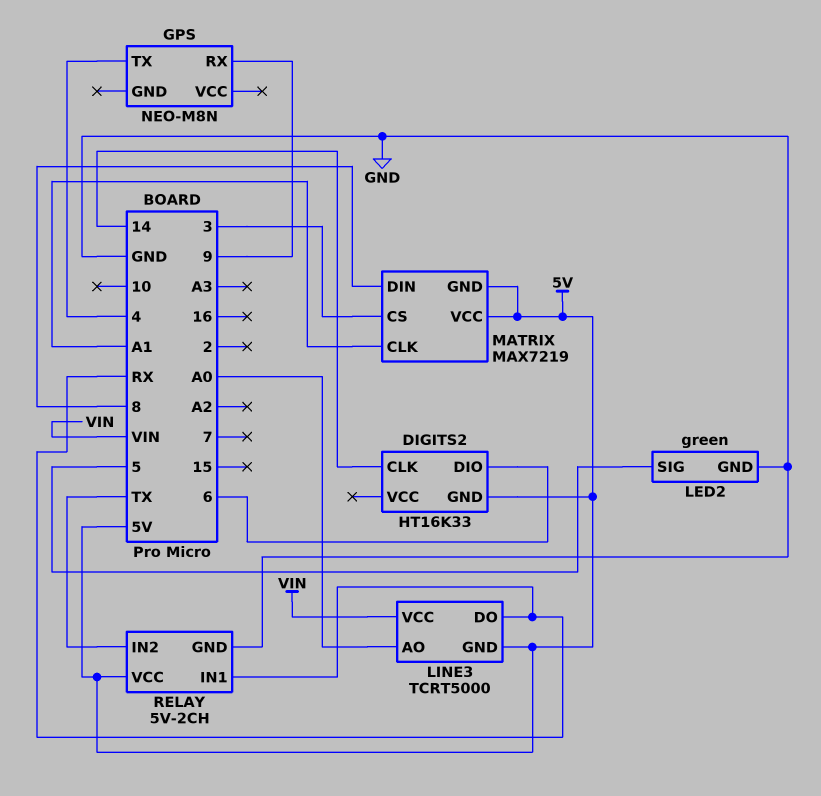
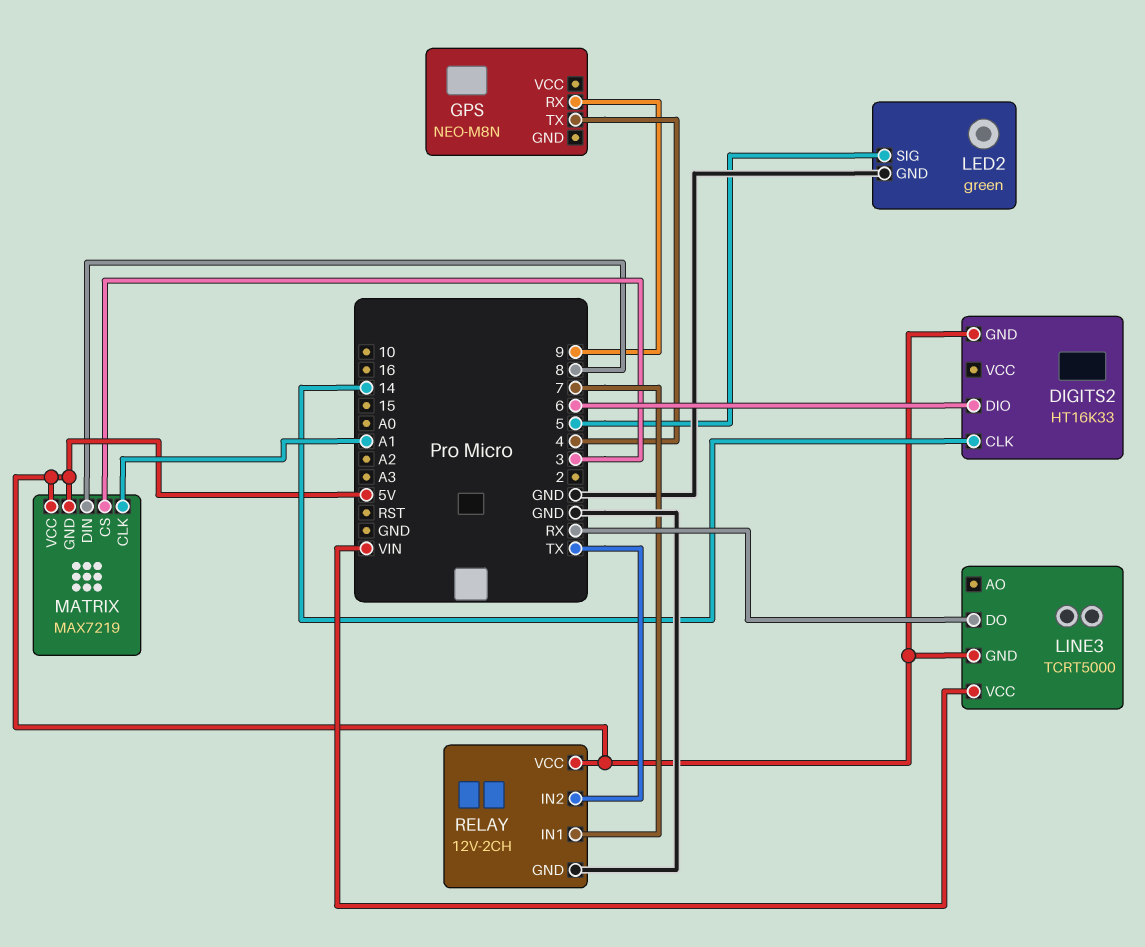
LINE3 pin AO: A0 -> none
RELAY: 5V-2CH -> 12V-2CH
RELAY pin IN1: RX -> 7

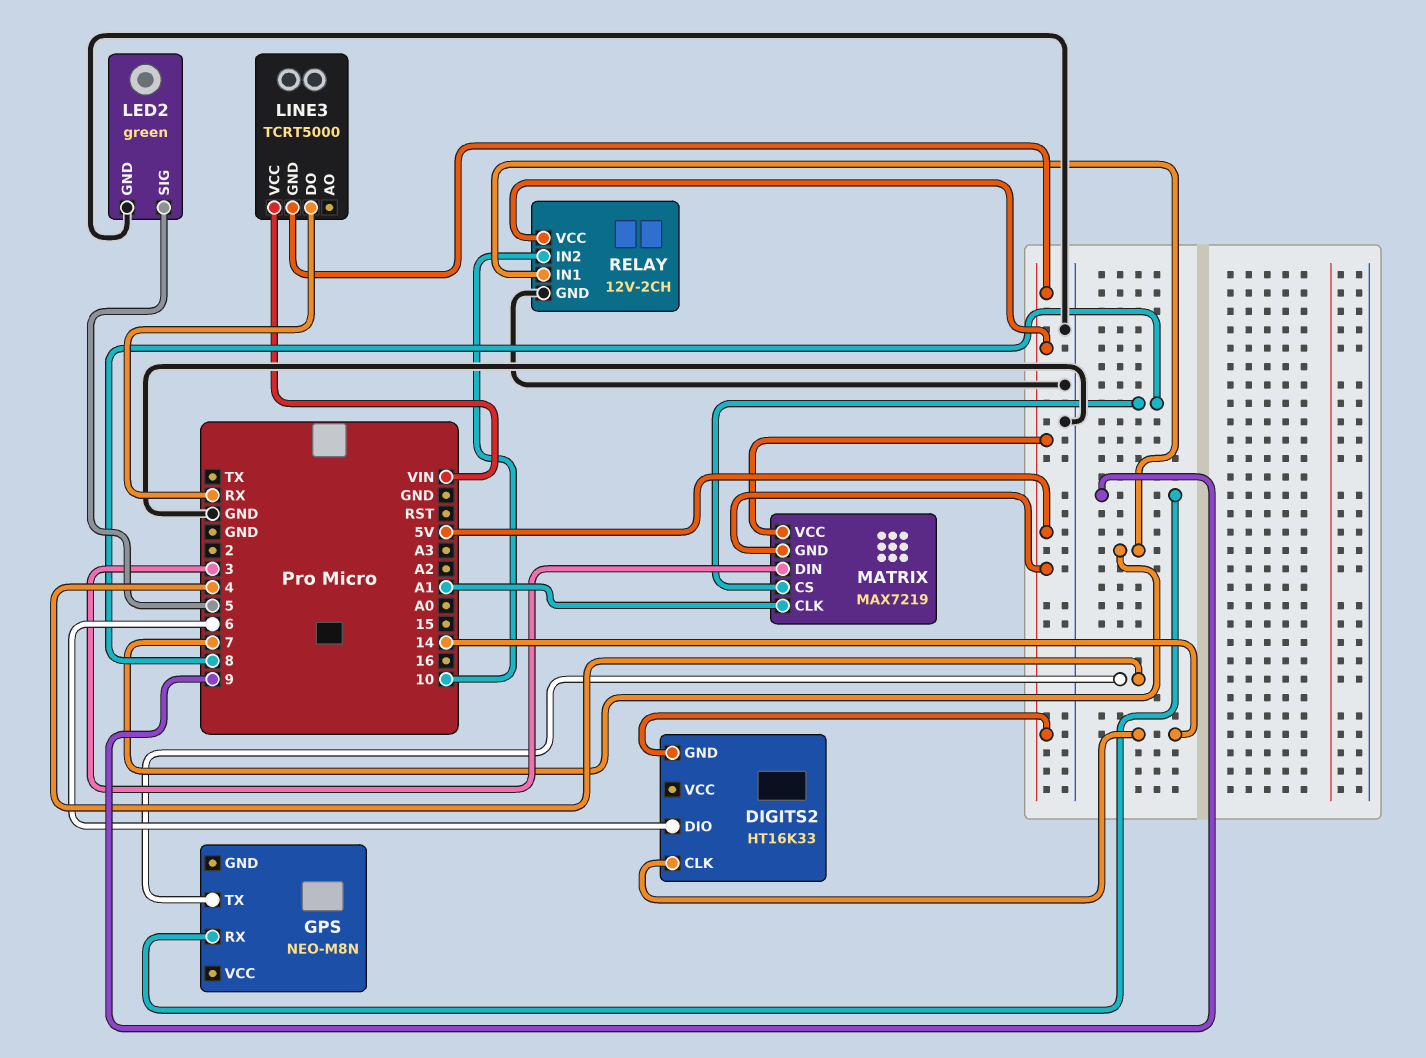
MATRIX pin CS: 3 -> 8
MATRIX pin DIN: 8 -> 3
RELAY pin IN2: TX -> 10

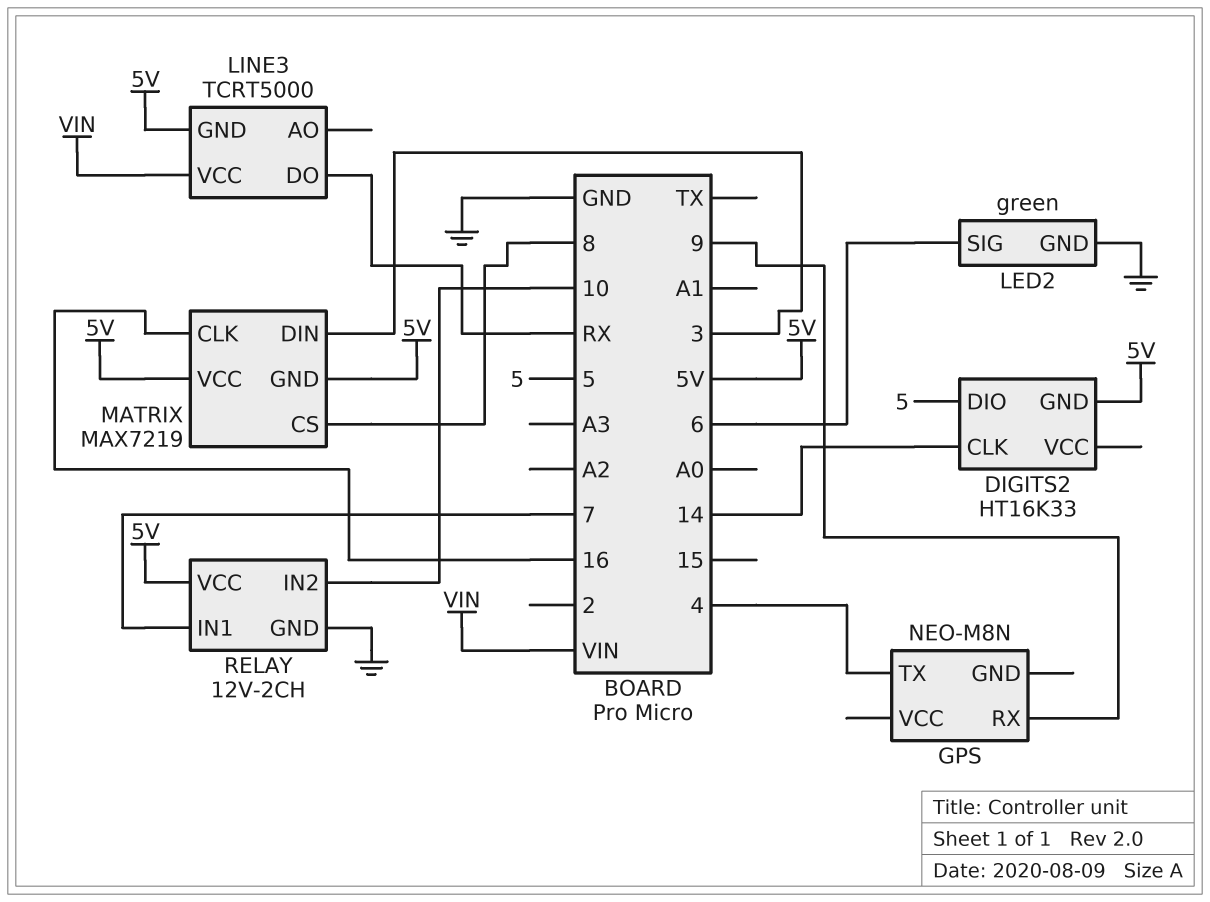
DIGITS2 pin DIO: 6 -> 5
LED2 pin SIG: 5 -> 6
MATRIX pin CLK: A1 -> 16

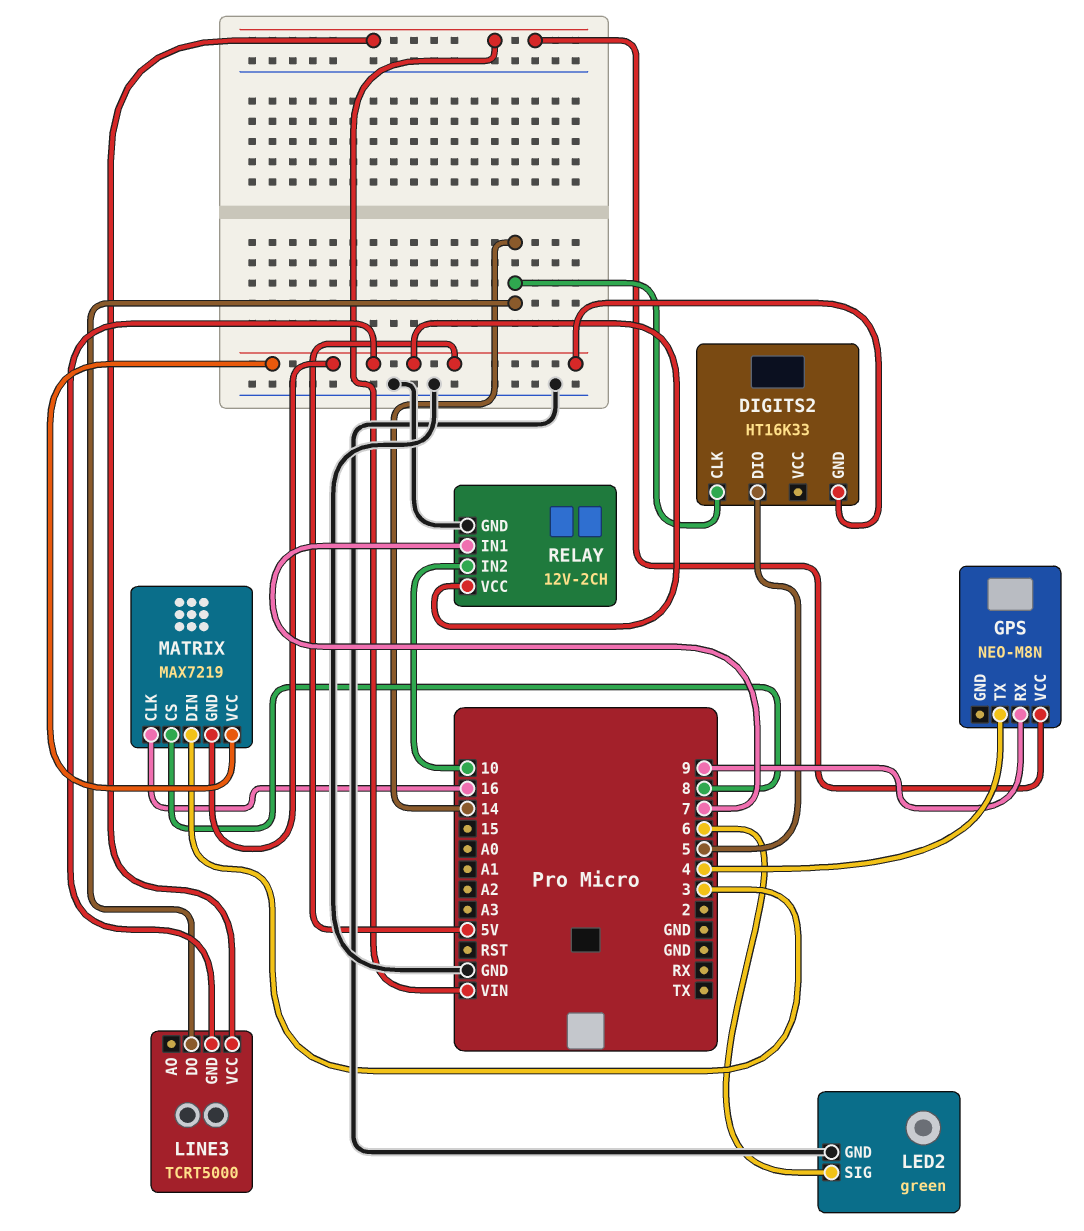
GPS pin VCC: none -> VIN
LINE3 pin DO: RX -> 14

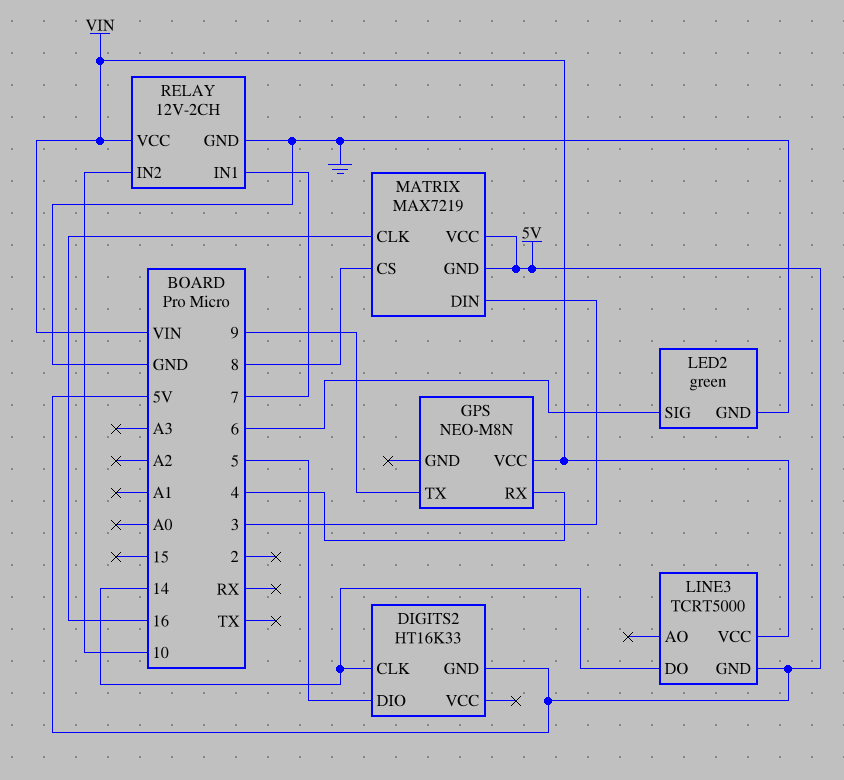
GPS pin RX: 9 -> 4
GPS pin TX: 4 -> 9
RELAY pin VCC: 5V -> VIN

